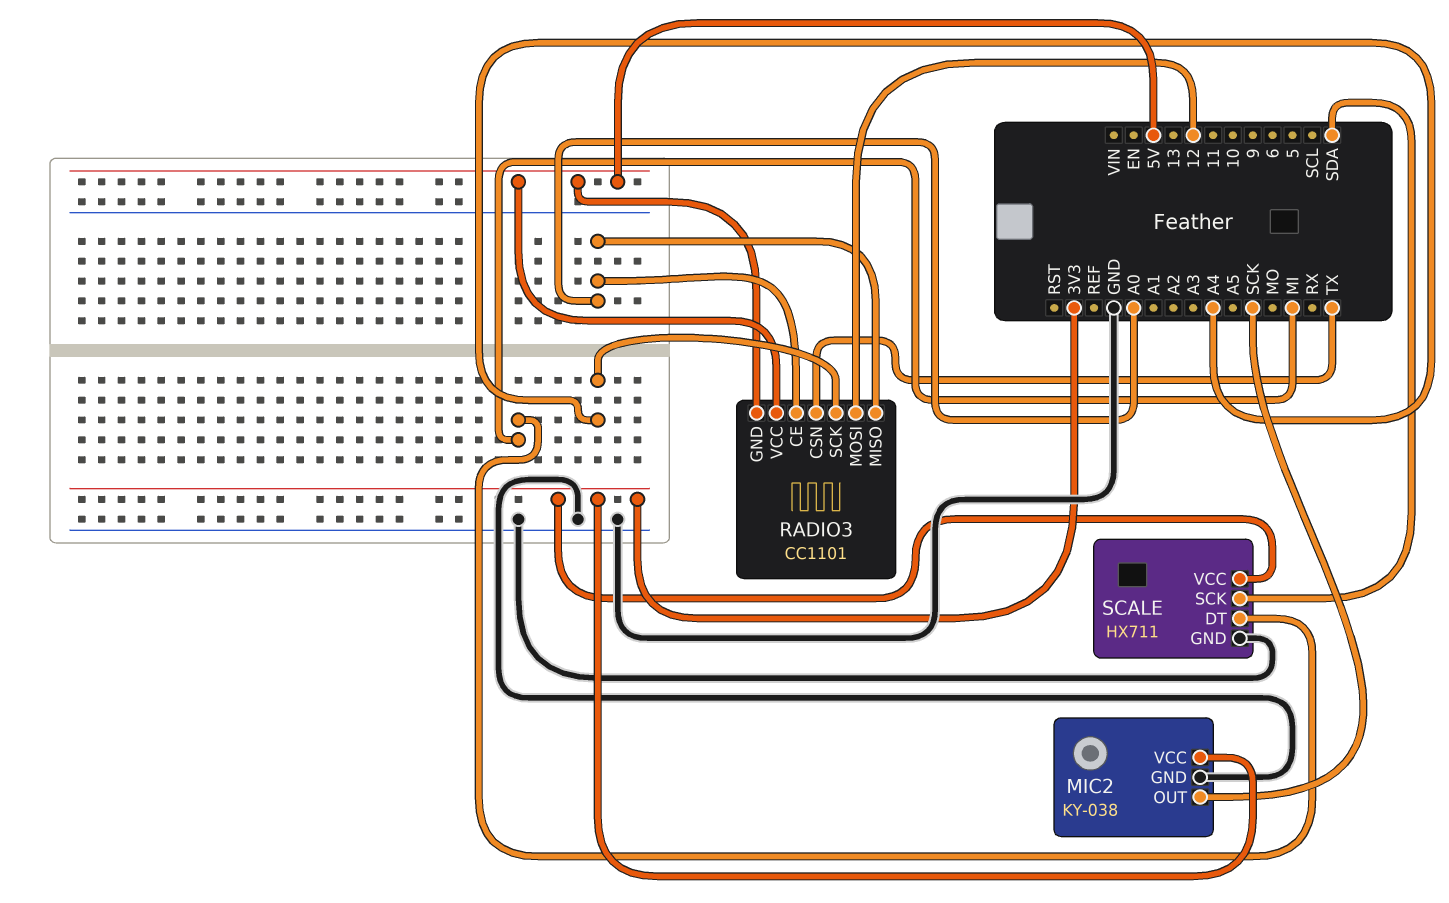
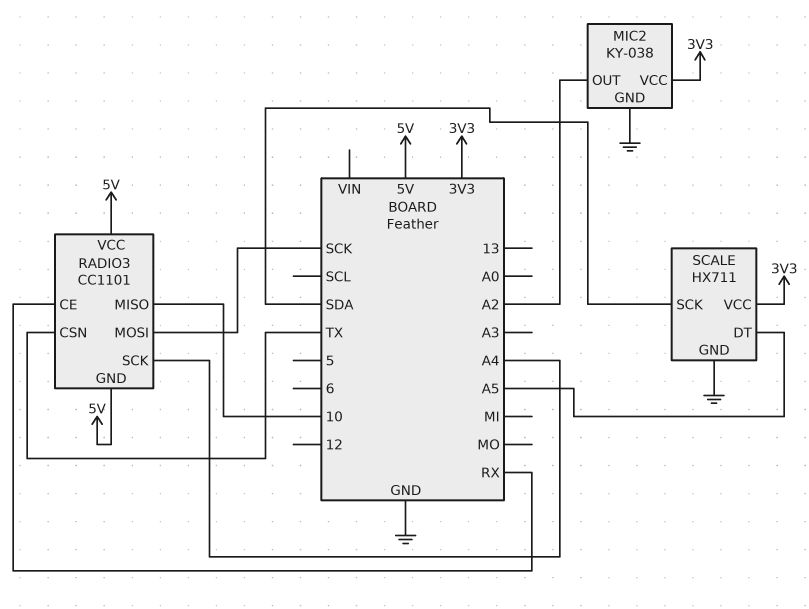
MIC2 pin OUT: SCK -> A2
RADIO3 pin CE: A0 -> RX
RADIO3 pin MISO: A0 -> 10
RADIO3 pin MOSI: 12 -> SCK
SCALE pin DT: MI -> A5

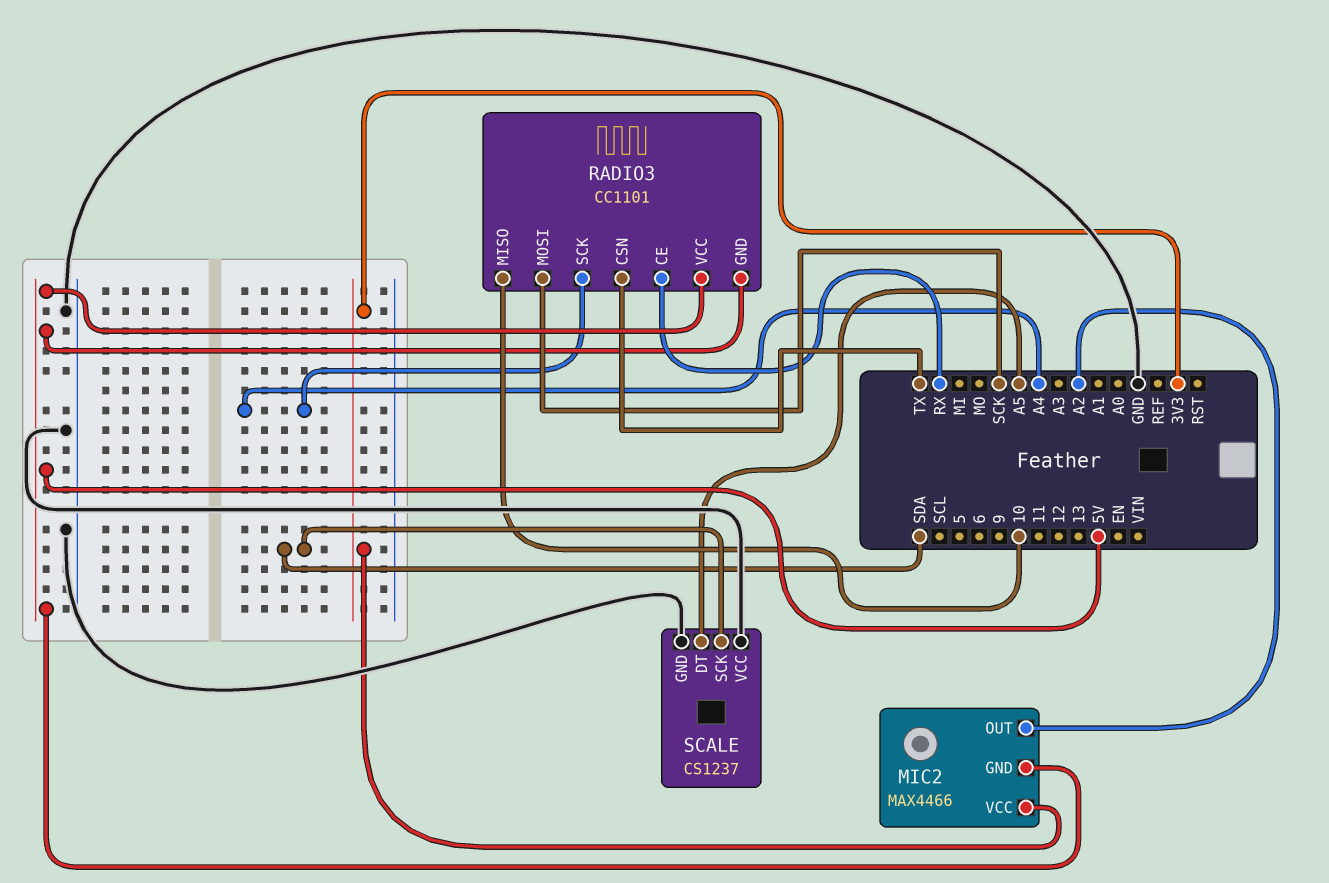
MIC2: KY-038 -> MAX4466
MIC2 pin GND: GND -> 5V
SCALE: HX711 -> CS1237
SCALE pin VCC: 3V3 -> GND

